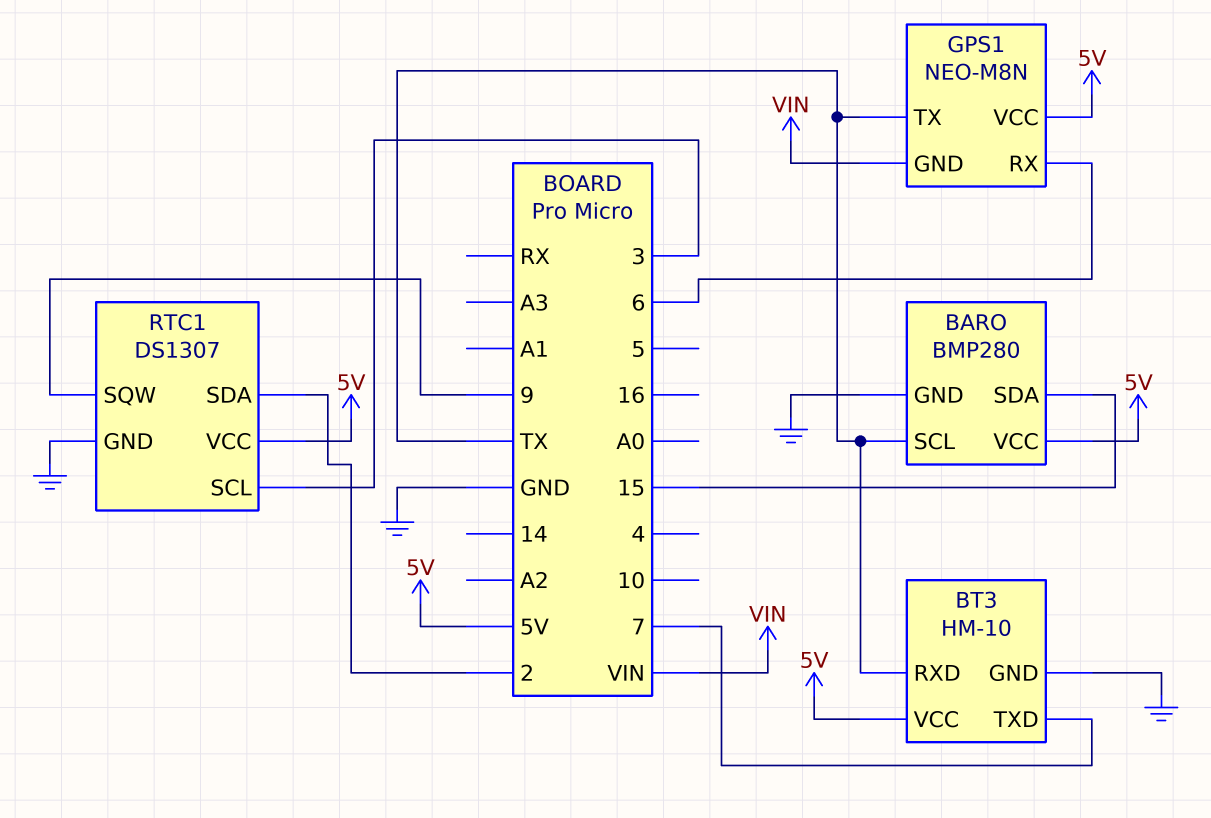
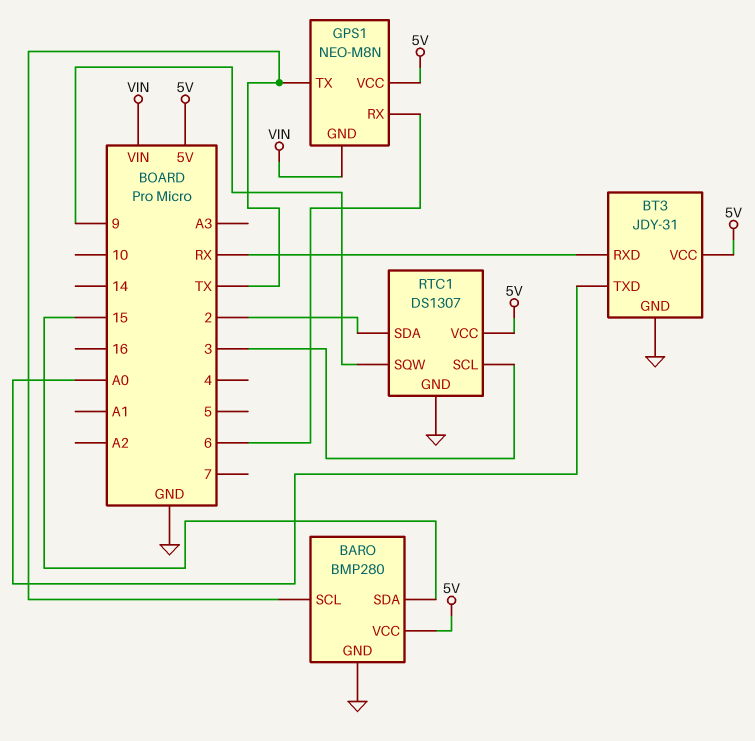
BT3: HM-10 -> JDY-31
BT3 pin RXD: TX -> RX
BT3 pin TXD: 7 -> A0

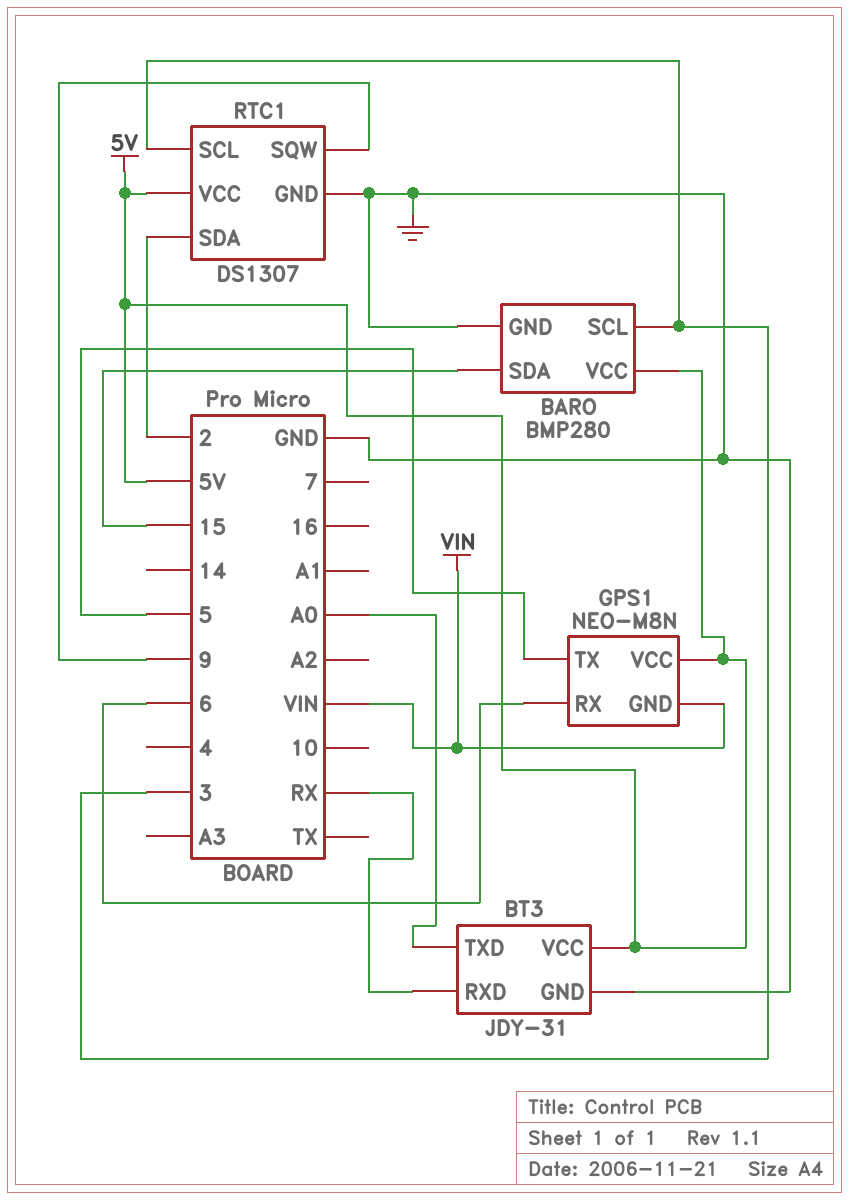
BARO pin SCL: TX -> 3
GPS1 pin TX: TX -> 5

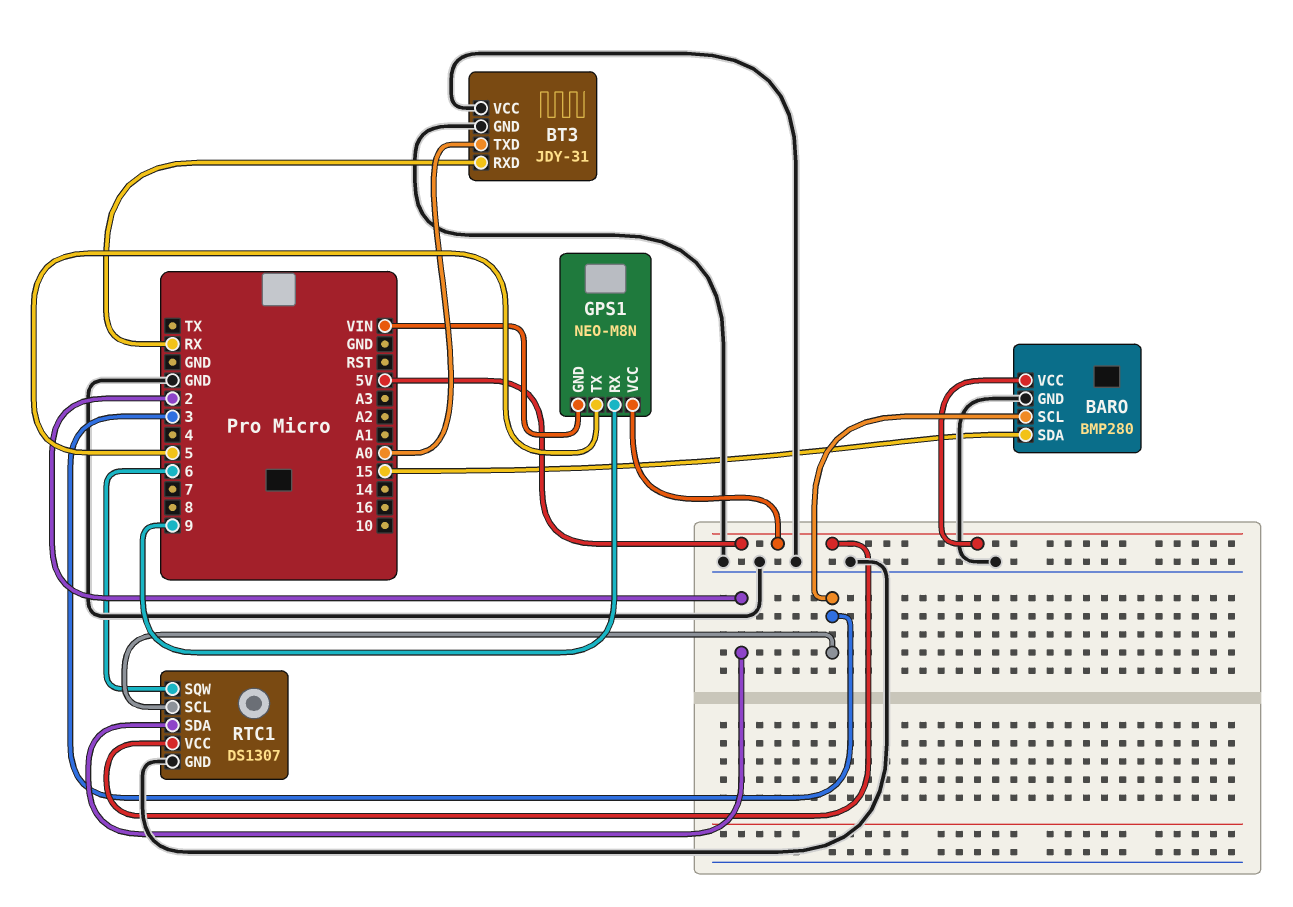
BT3 pin VCC: 5V -> GND
GPS1 pin RX: 6 -> 9
RTC1 pin SQW: 9 -> 6

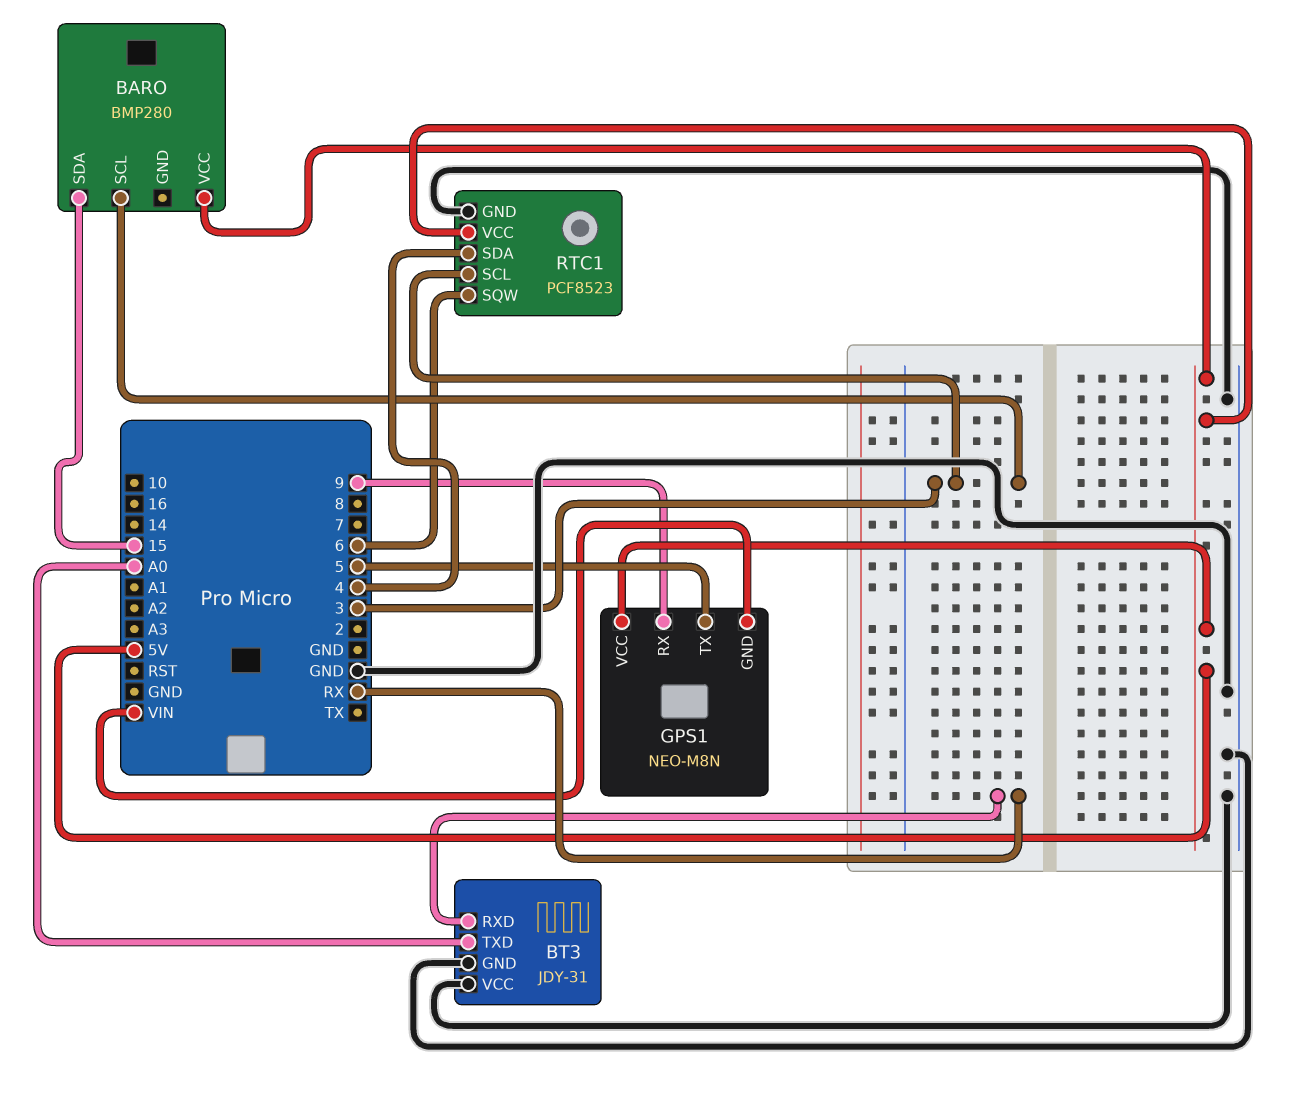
BARO pin GND: GND -> none
RTC1: DS1307 -> PCF8523
RTC1 pin SDA: 2 -> 4

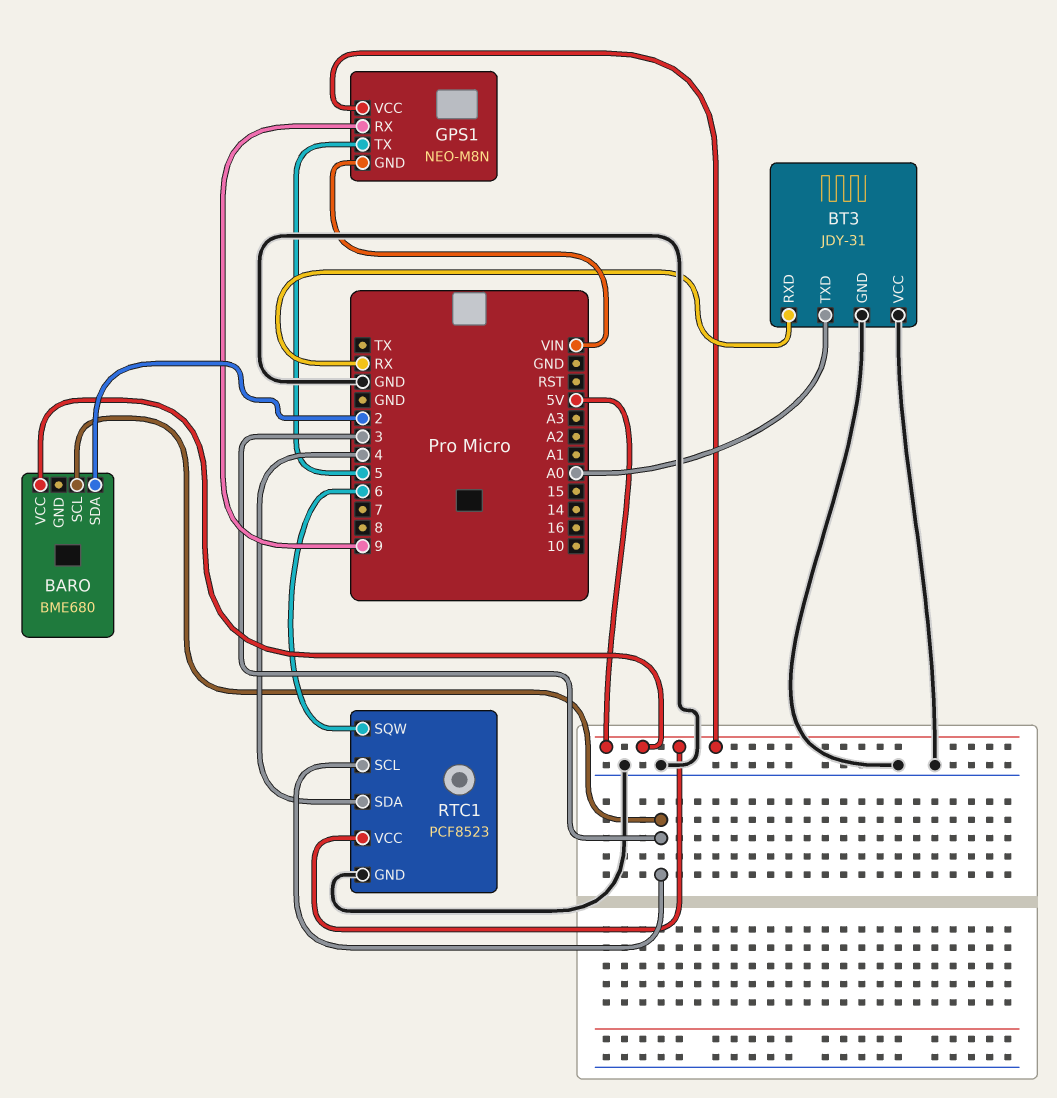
BARO: BMP280 -> BME680
BARO pin SDA: 15 -> 2

